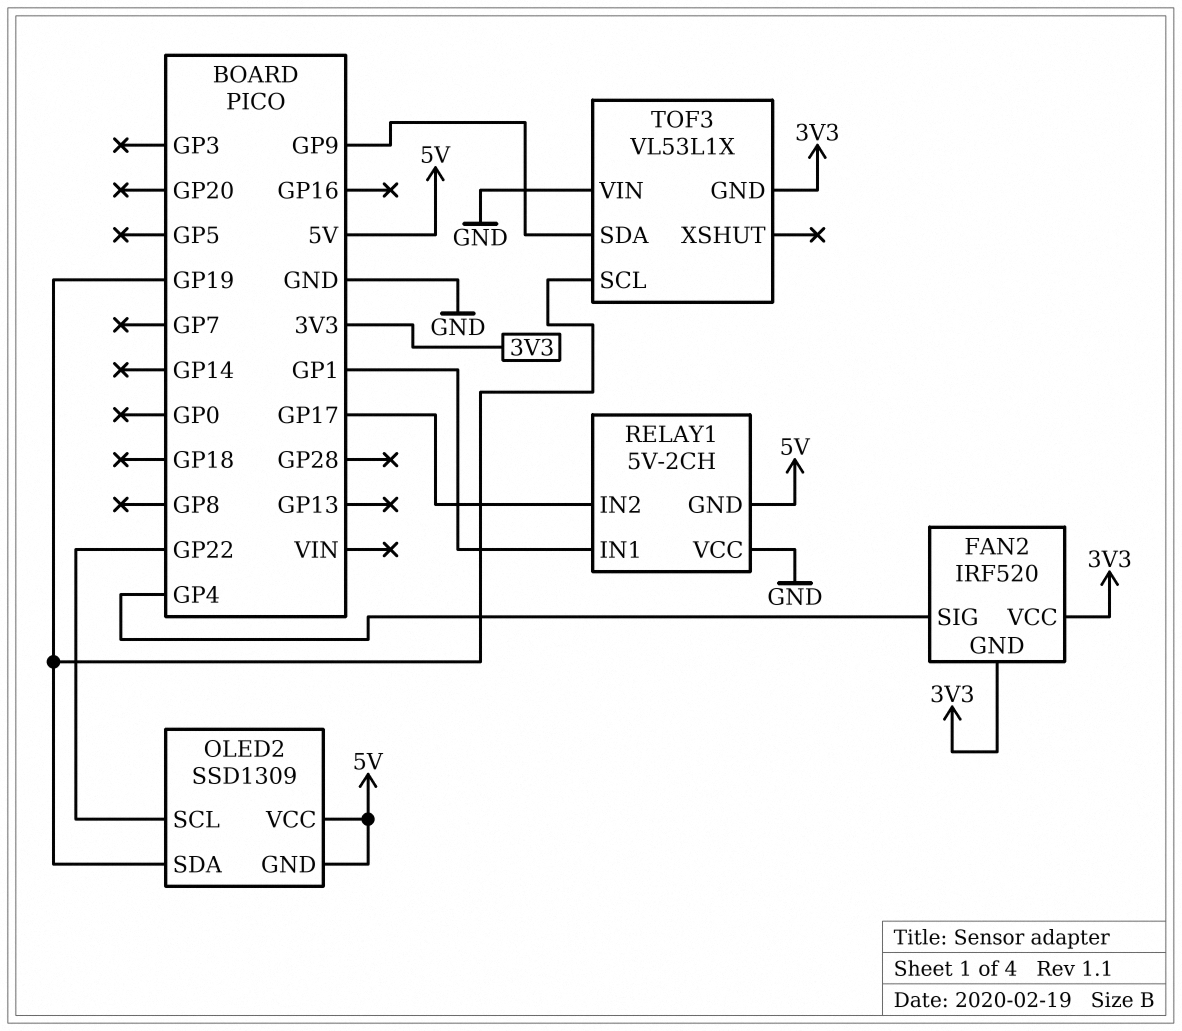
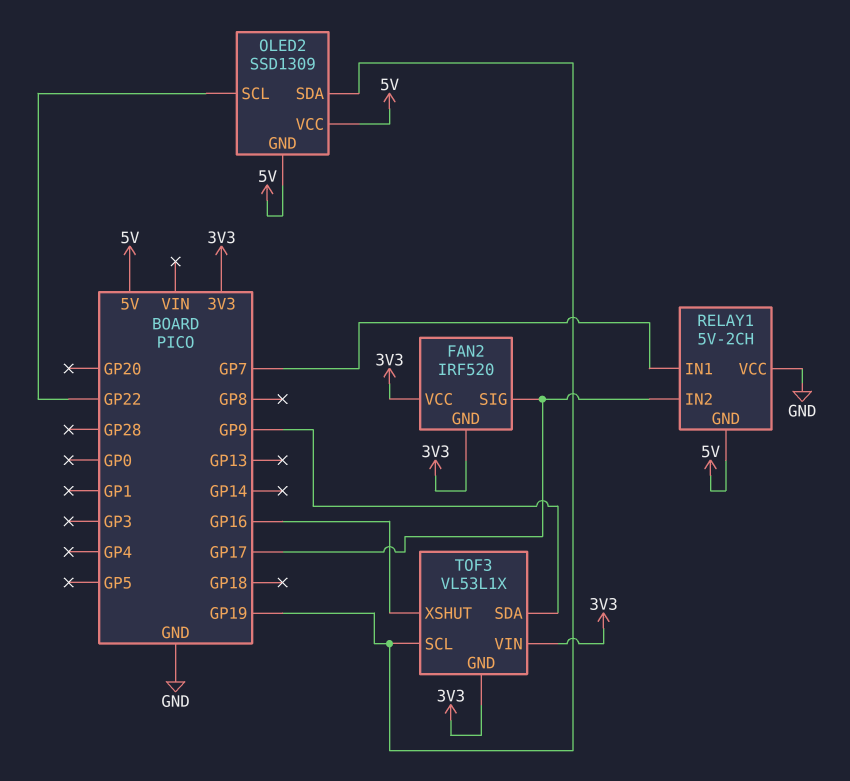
FAN2 pin SIG: GP4 -> GP17
RELAY1 pin IN1: GP1 -> GP7
TOF3 pin VIN: GND -> 3V3
TOF3 pin XSHUT: none -> GP16

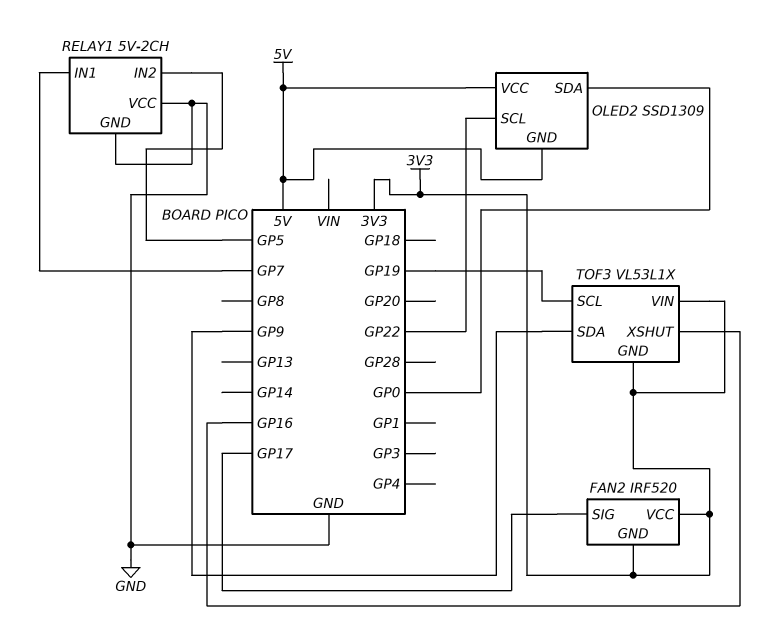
OLED2 pin SDA: GP19 -> GP0
RELAY1 pin GND: 5V -> GND
RELAY1 pin IN2: GP17 -> GP5

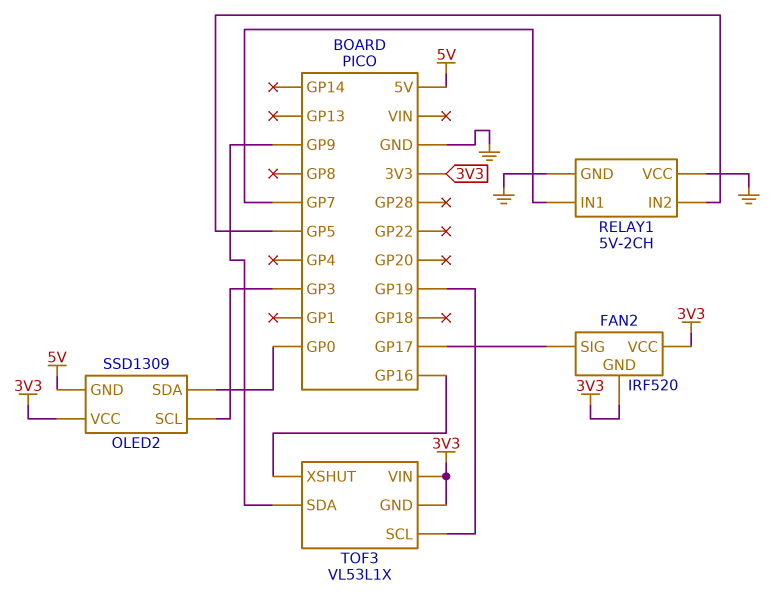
OLED2 pin SCL: GP22 -> GP3
OLED2 pin VCC: 5V -> 3V3

